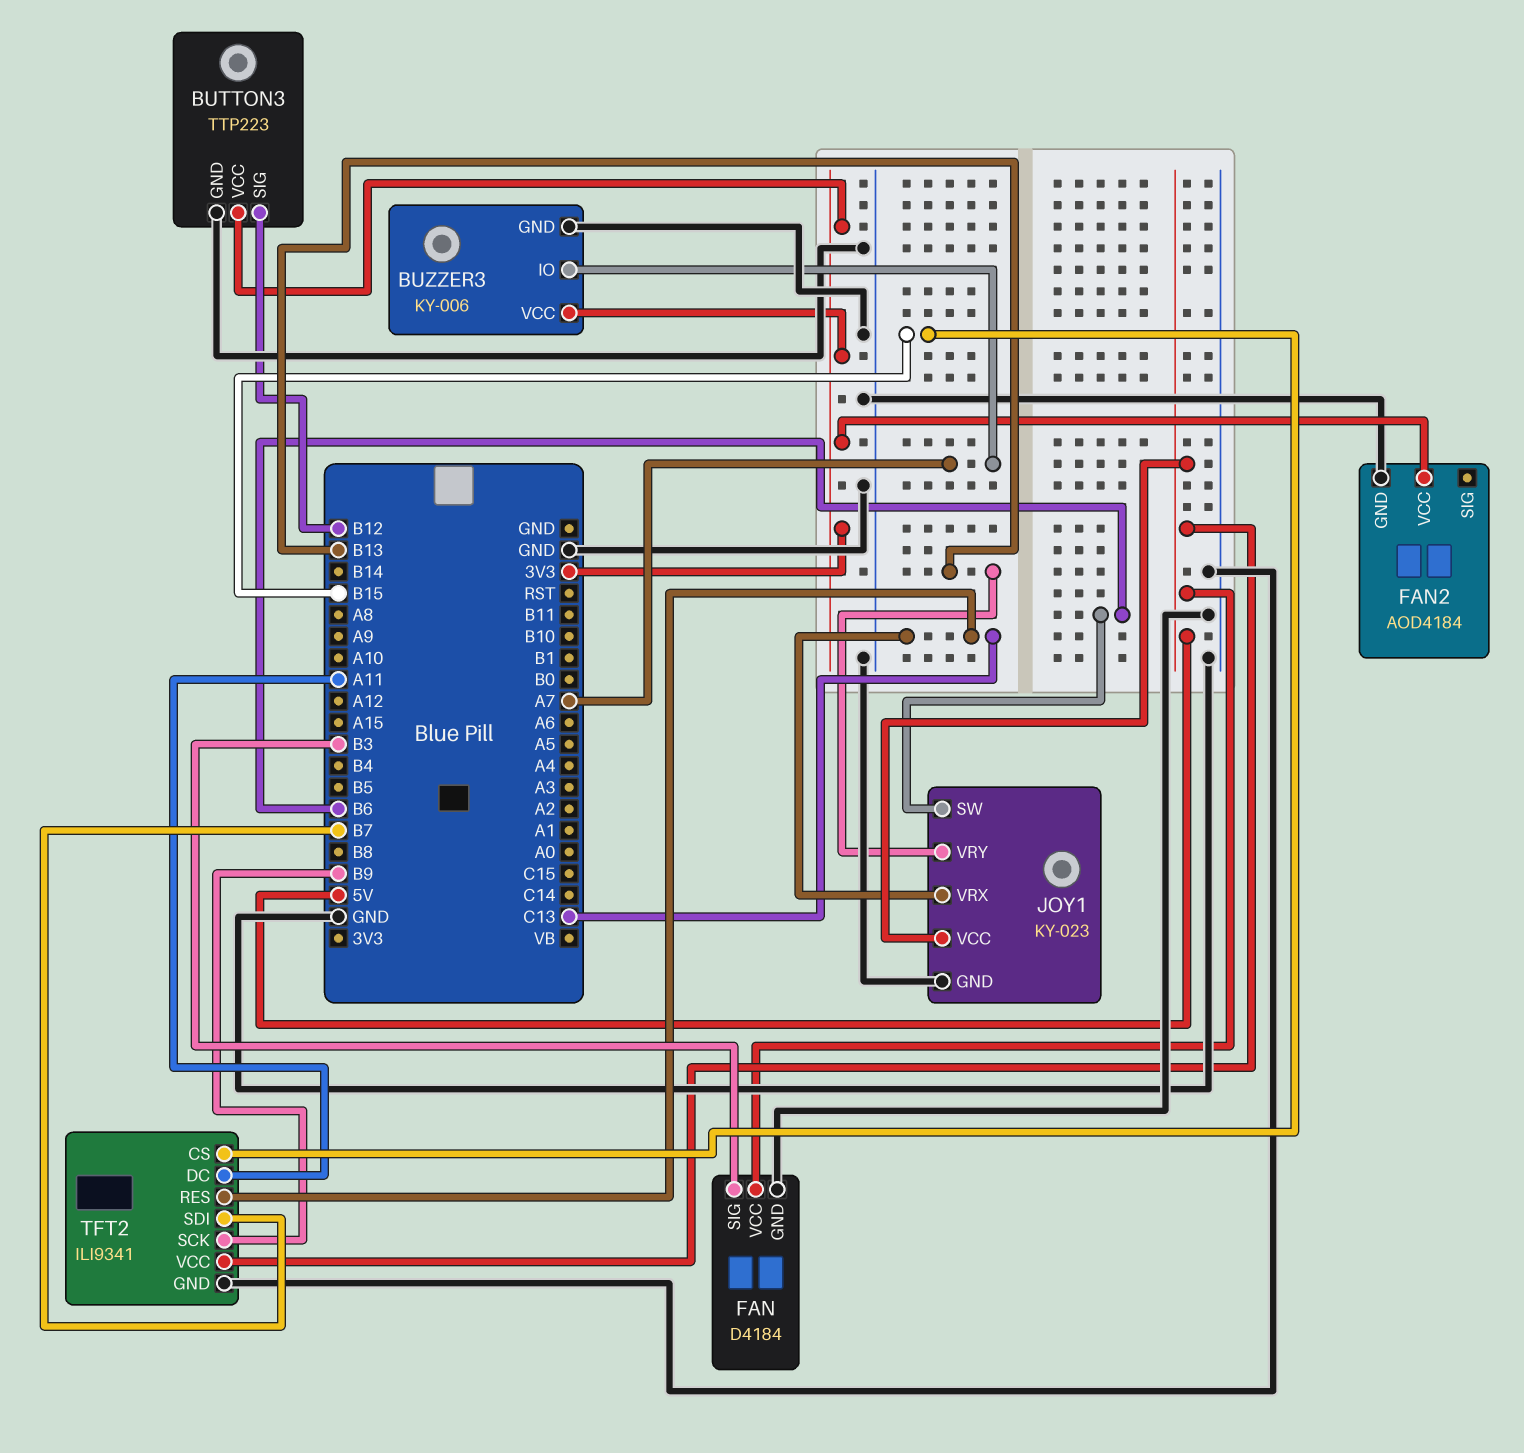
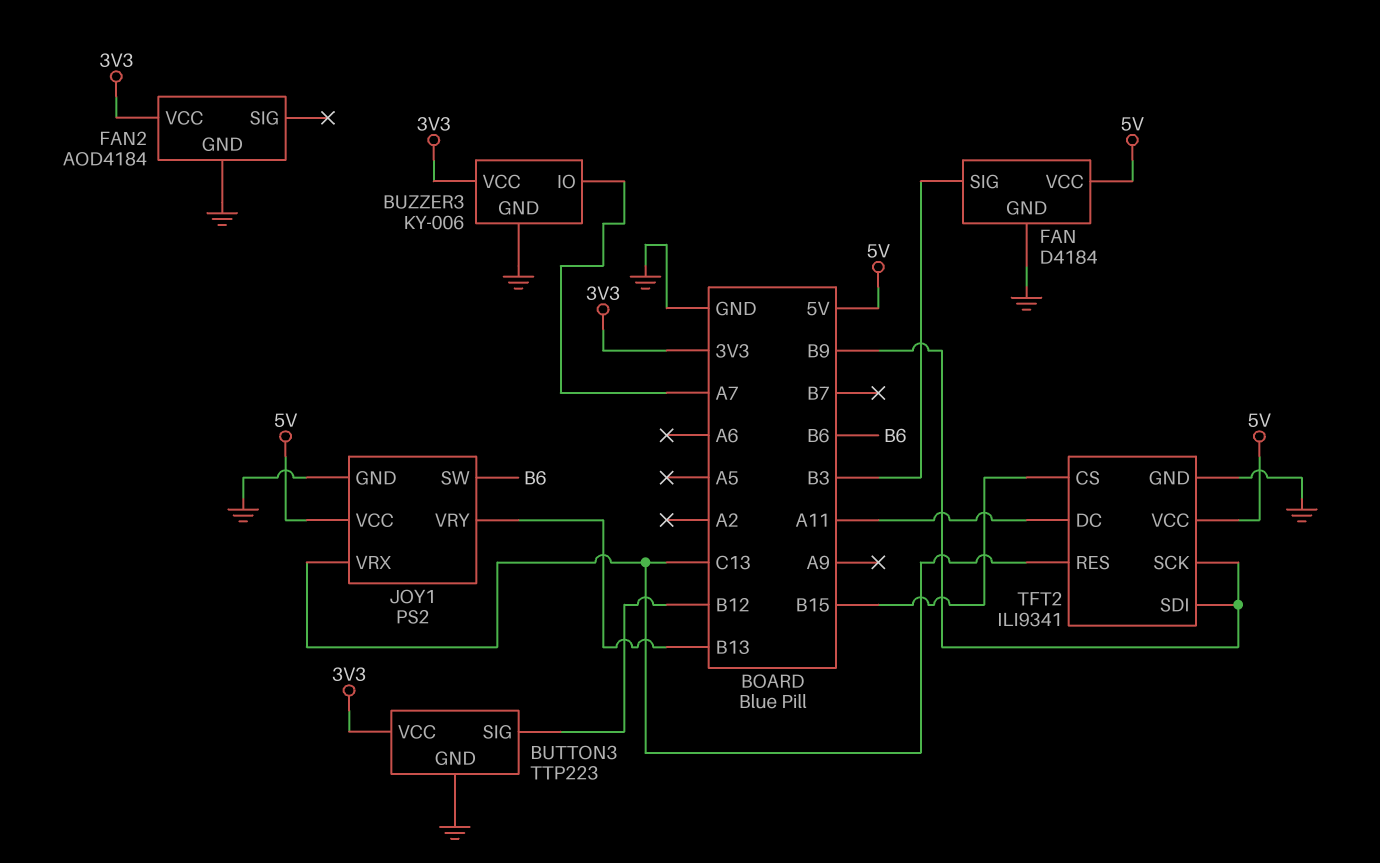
JOY1: KY-023 -> PS2
TFT2 pin SDI: B7 -> B9

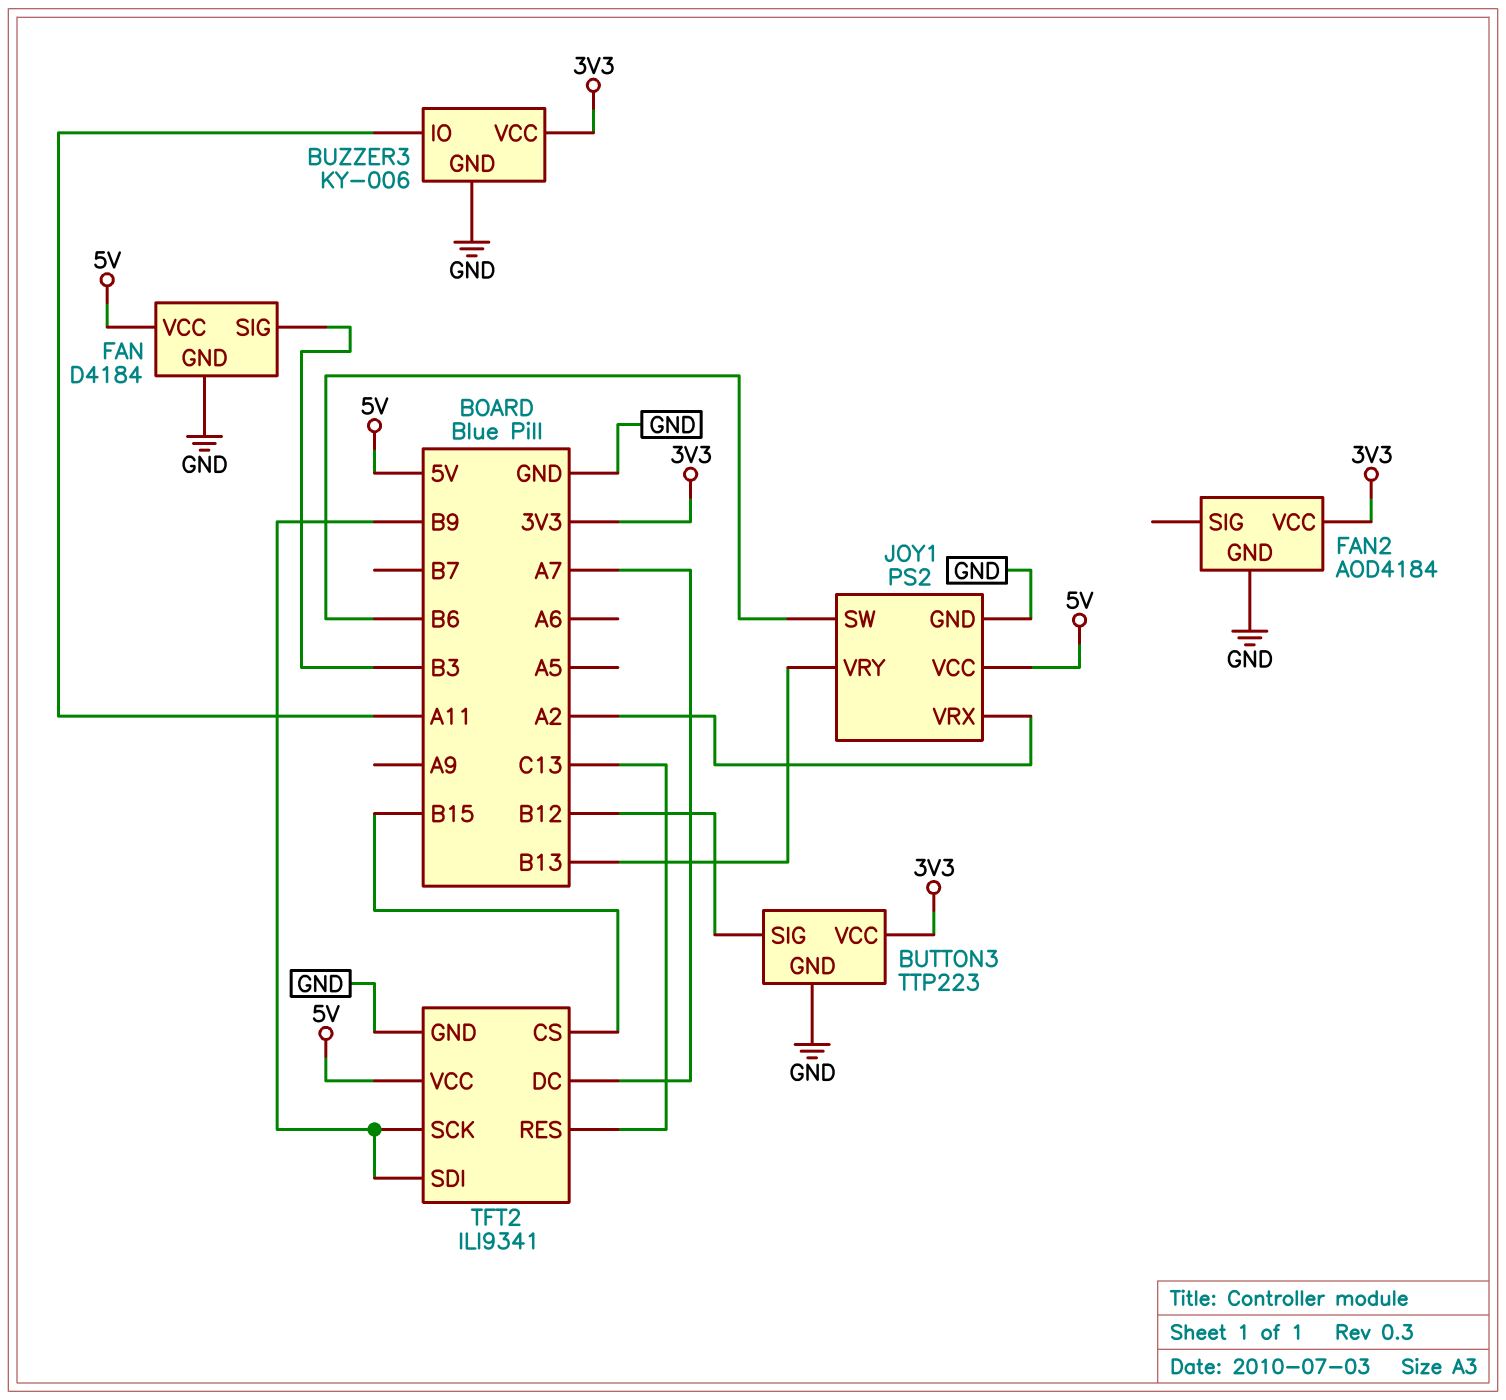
BUZZER3 pin IO: A7 -> A11
JOY1 pin VRX: C13 -> A2
TFT2 pin DC: A11 -> A7

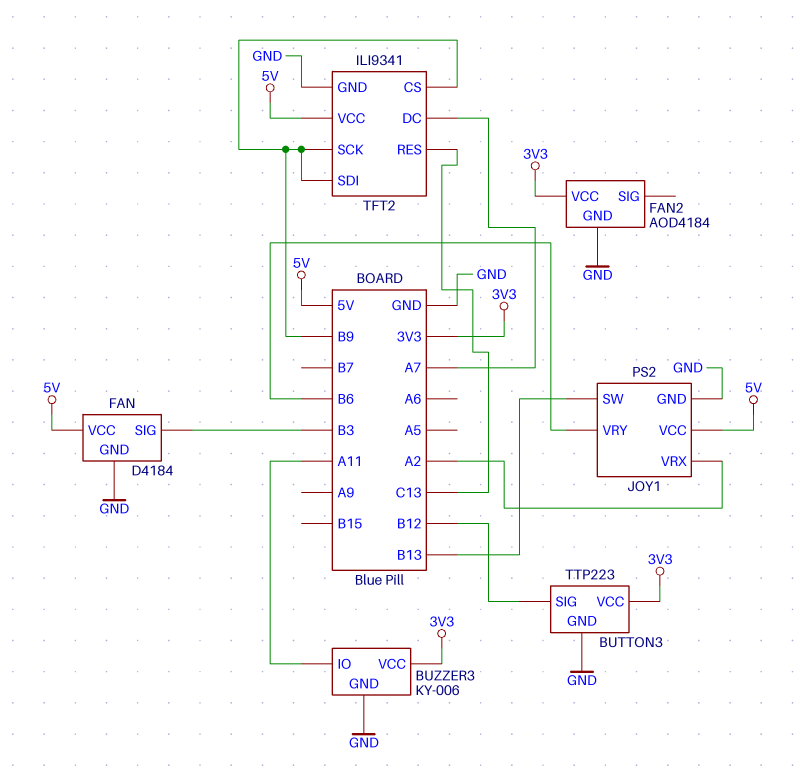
JOY1 pin SW: B6 -> B13
JOY1 pin VRY: B13 -> B6
TFT2 pin CS: B15 -> B9

